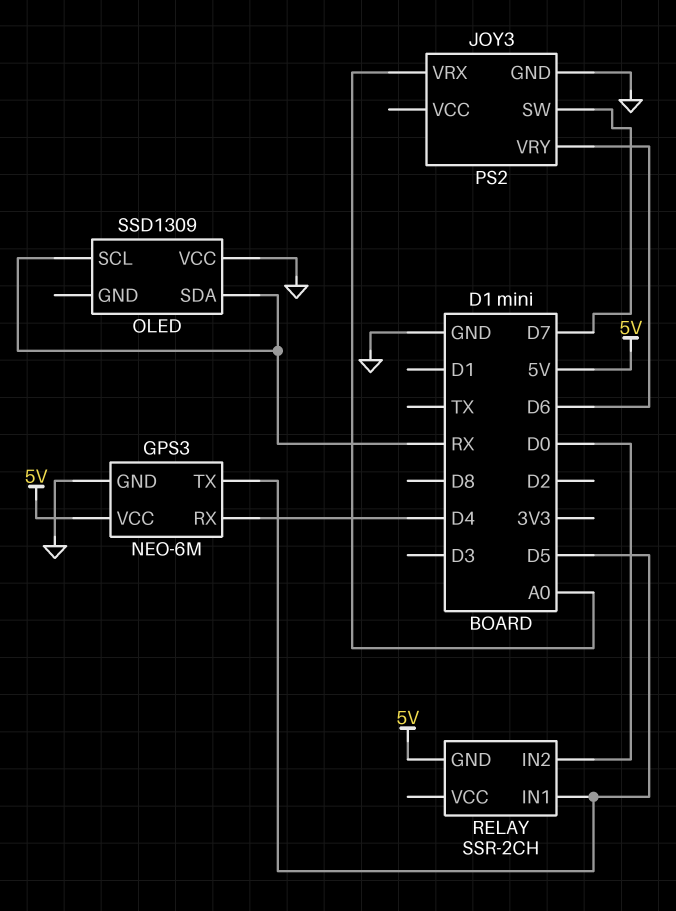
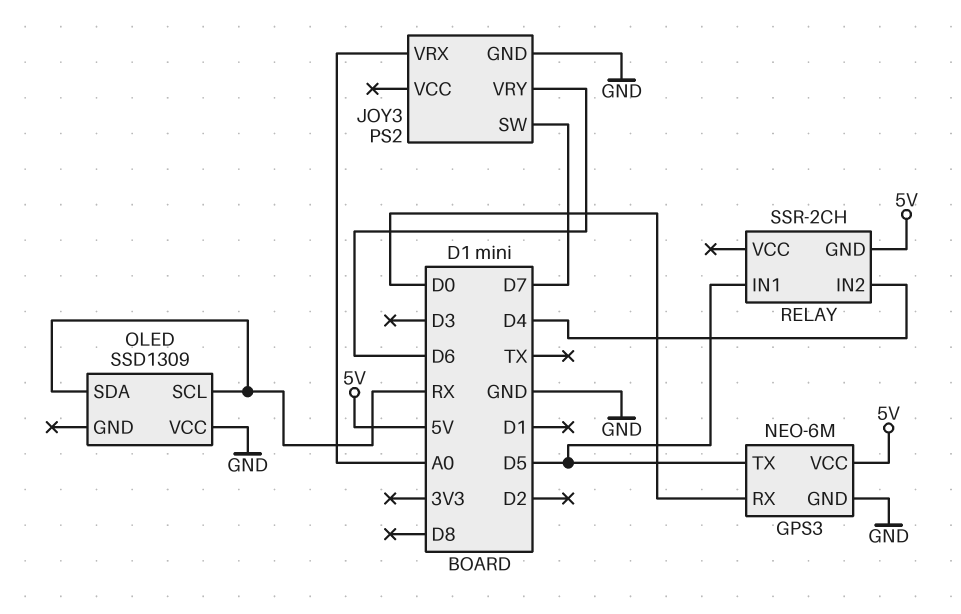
GPS3 pin RX: D4 -> D0
RELAY pin IN2: D0 -> D4

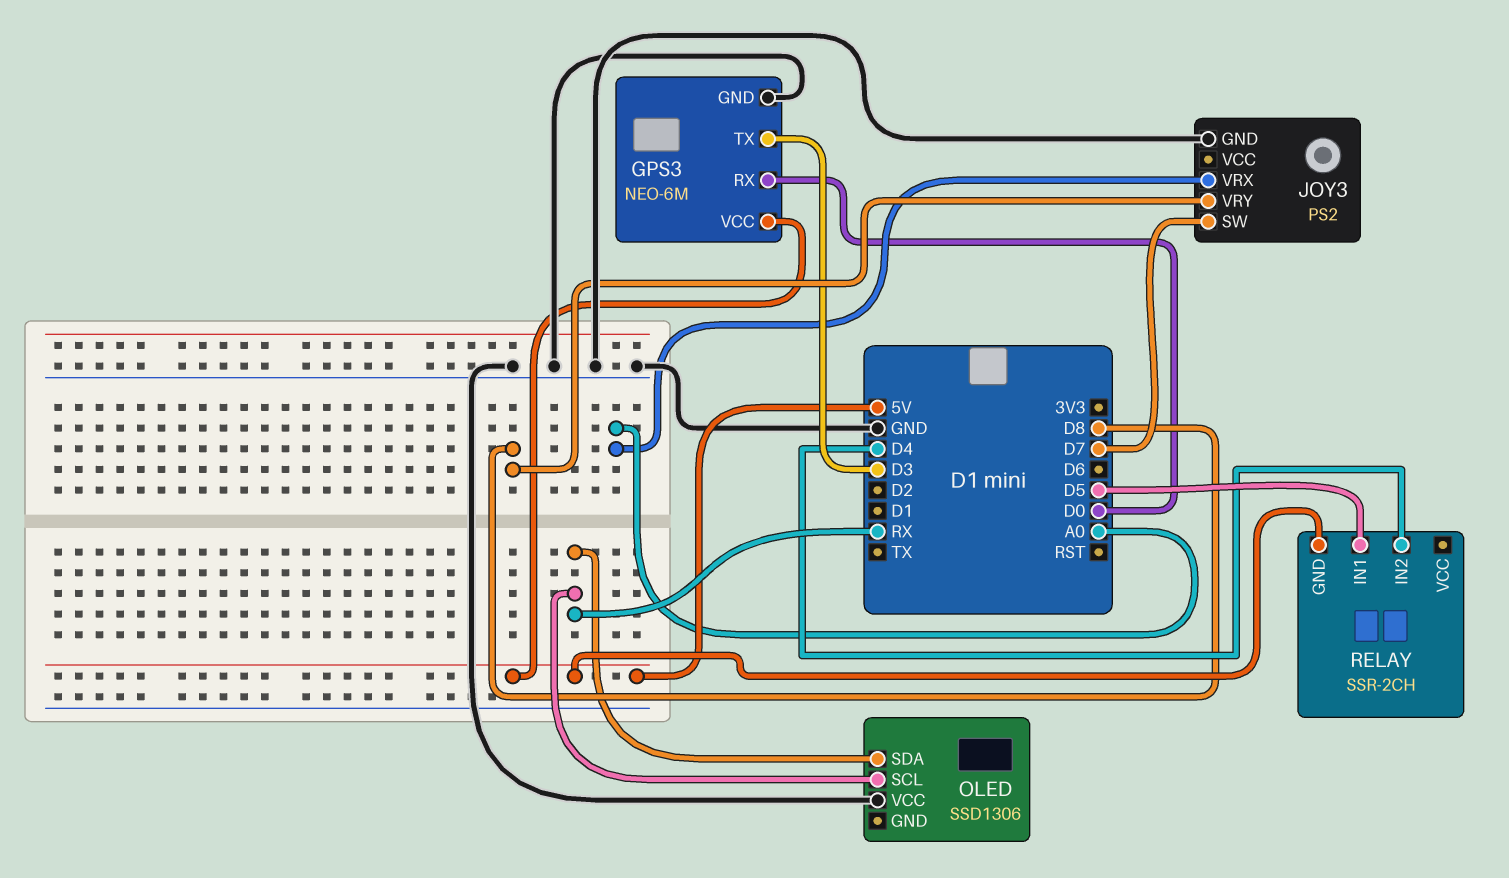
GPS3 pin TX: D5 -> D3
JOY3 pin VRY: D6 -> D8
OLED: SSD1309 -> SSD1306

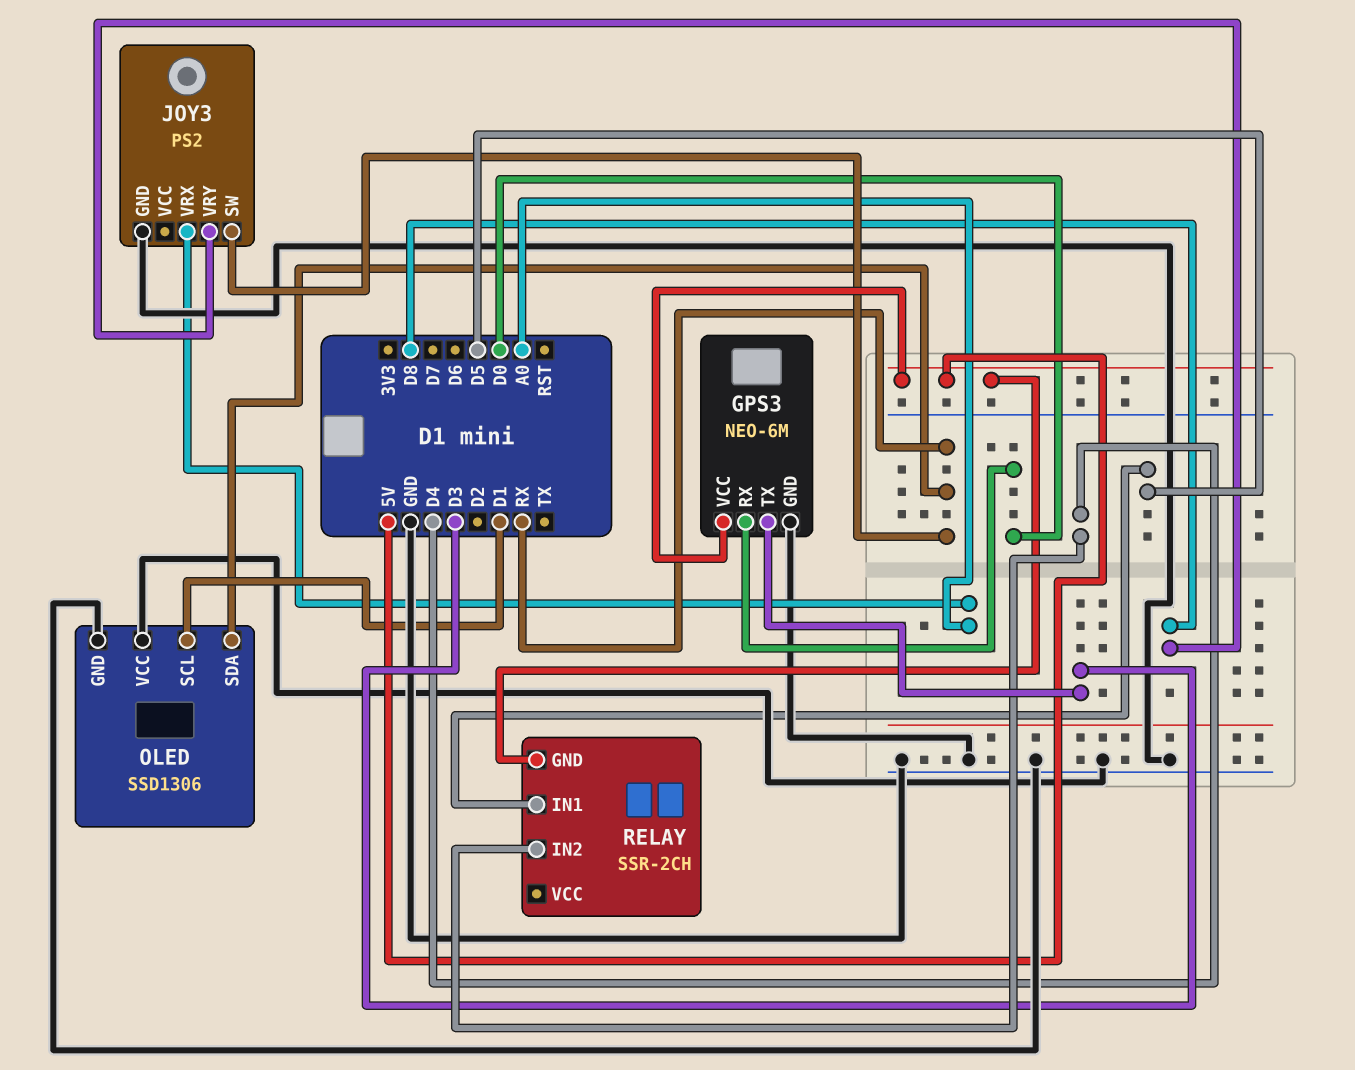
JOY3 pin SW: D7 -> RX
OLED pin GND: none -> GND
OLED pin SCL: RX -> D1

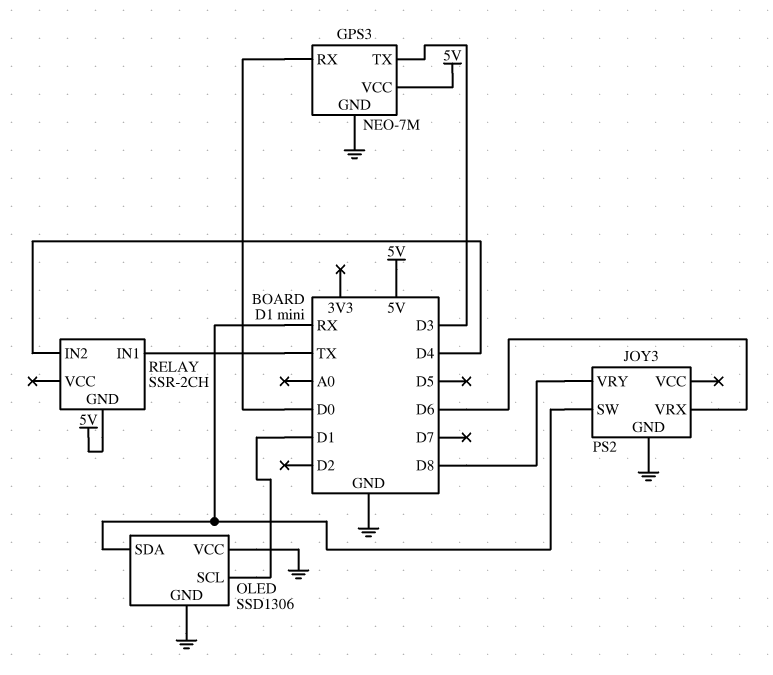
GPS3: NEO-6M -> NEO-7M
JOY3 pin VRX: A0 -> D6
RELAY pin IN1: D5 -> TX

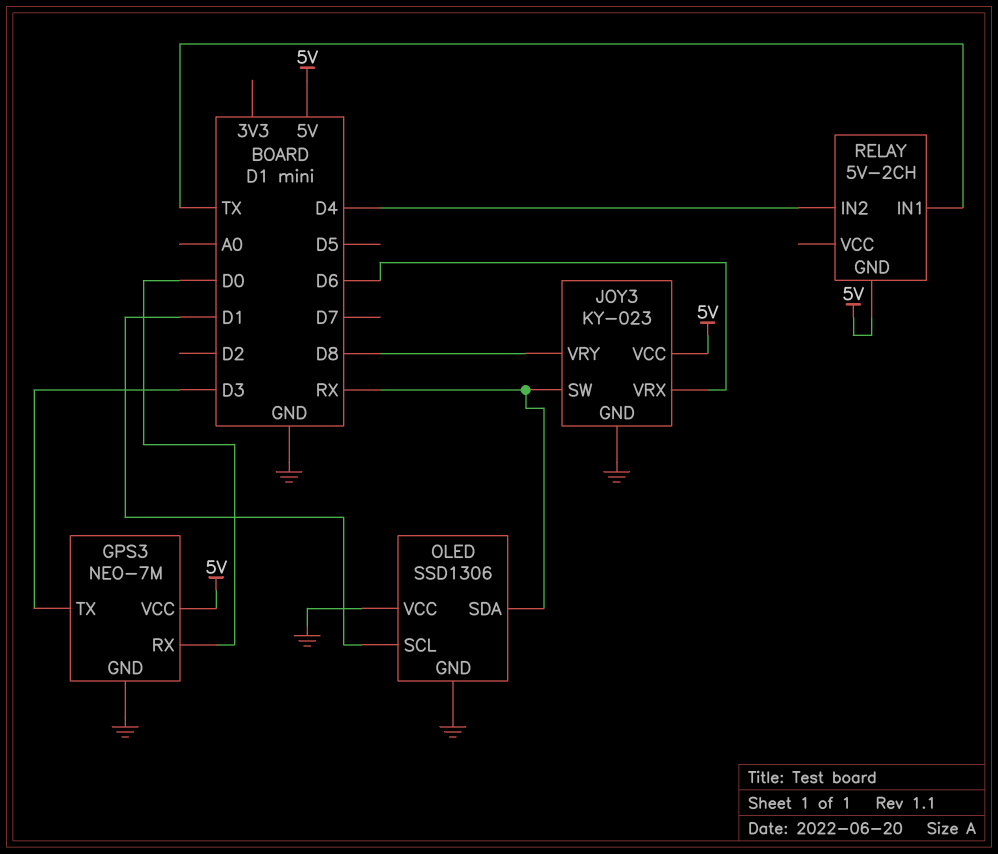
JOY3: PS2 -> KY-023
JOY3 pin VCC: none -> 5V
RELAY: SSR-2CH -> 5V-2CH

